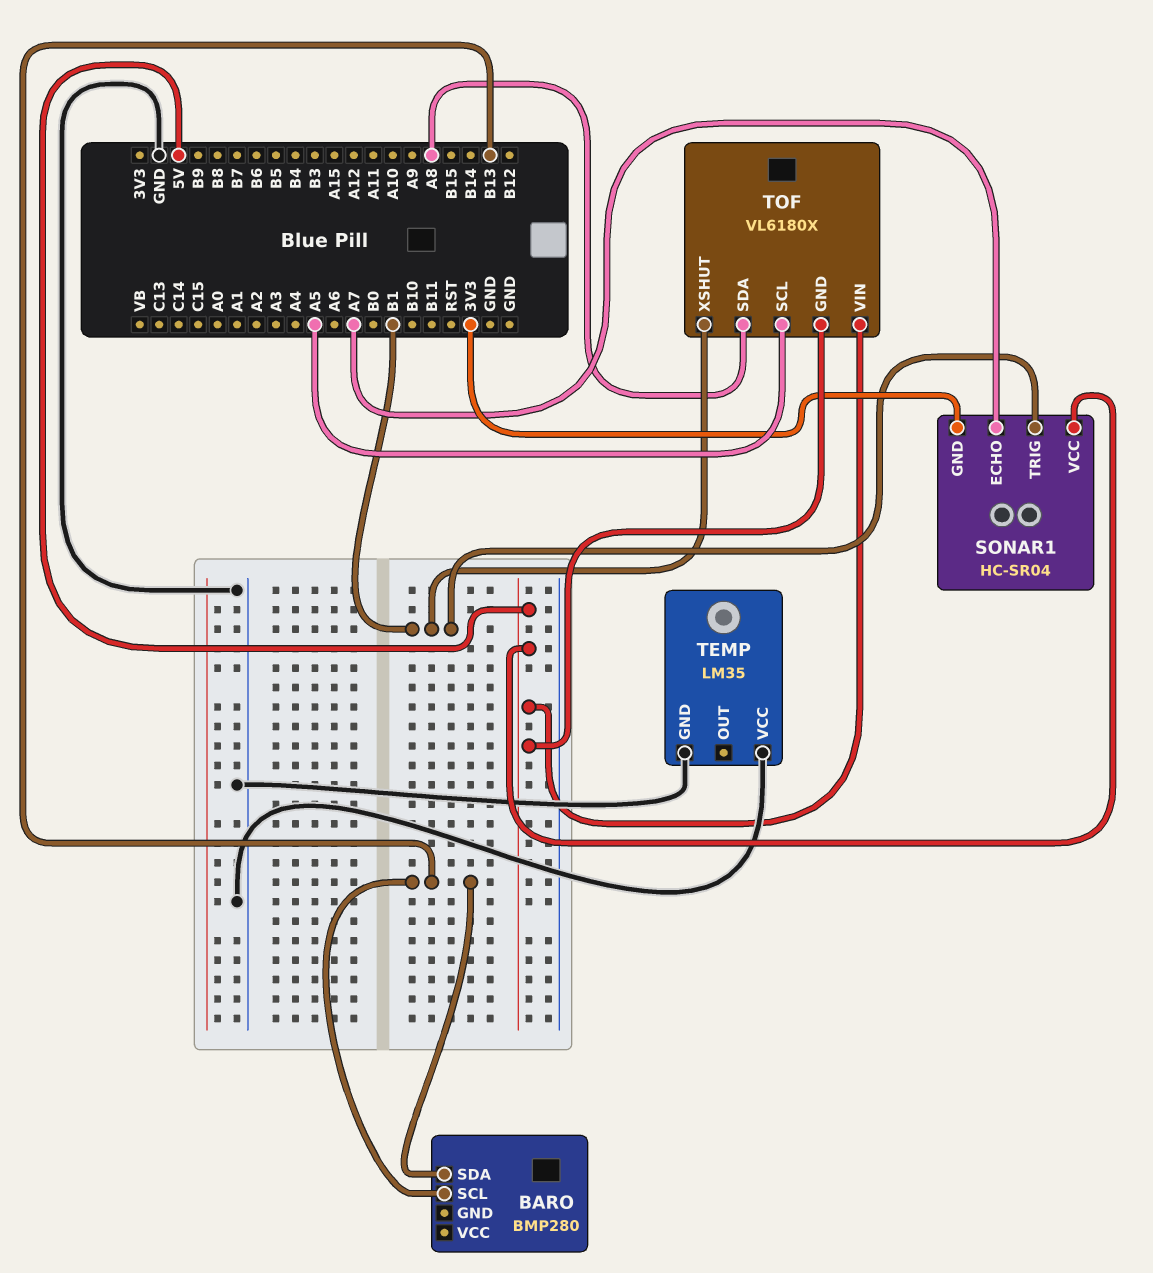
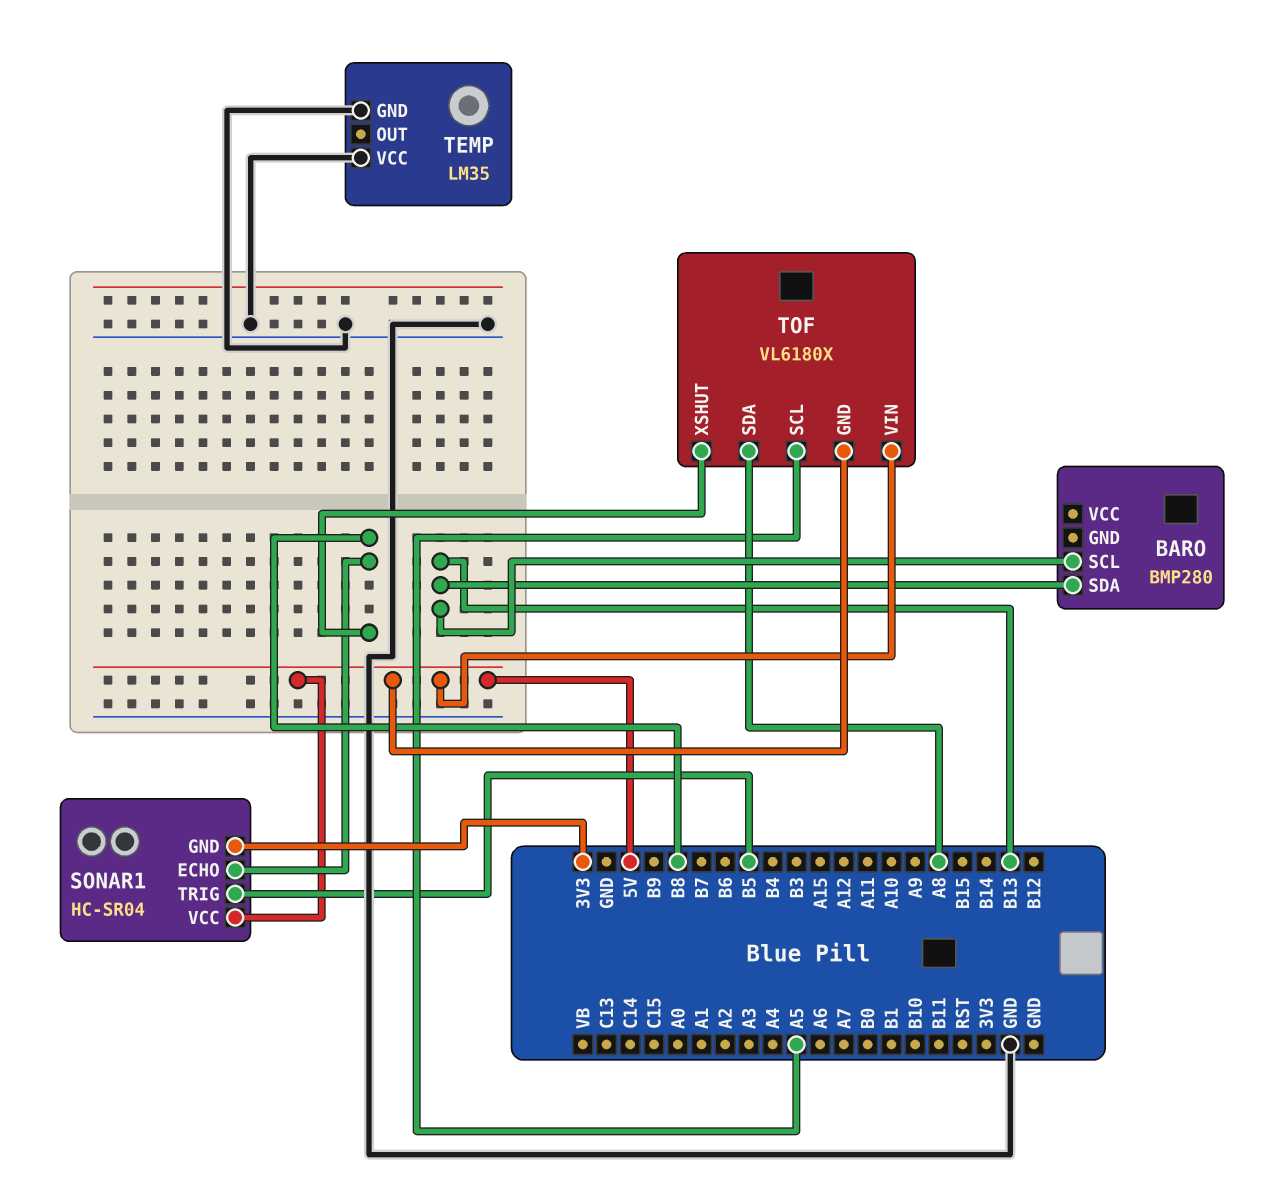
SONAR1 pin ECHO: A7 -> B8
SONAR1 pin TRIG: B1 -> B5
TOF pin XSHUT: B1 -> B8

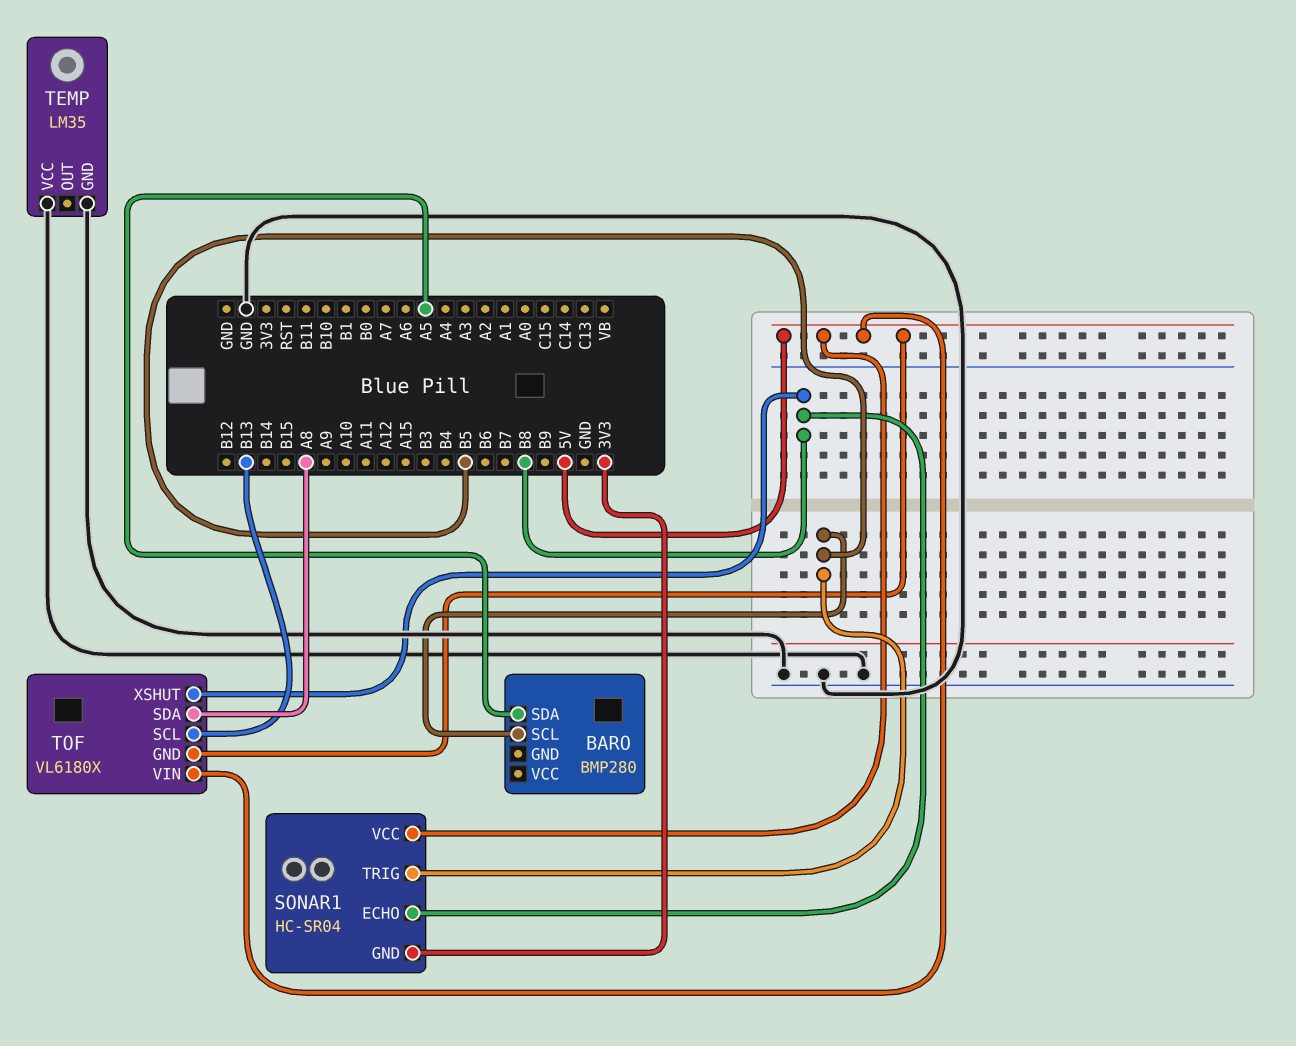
BARO pin SCL: B13 -> B5
BARO pin SDA: B13 -> A5
TOF pin SCL: A5 -> B13

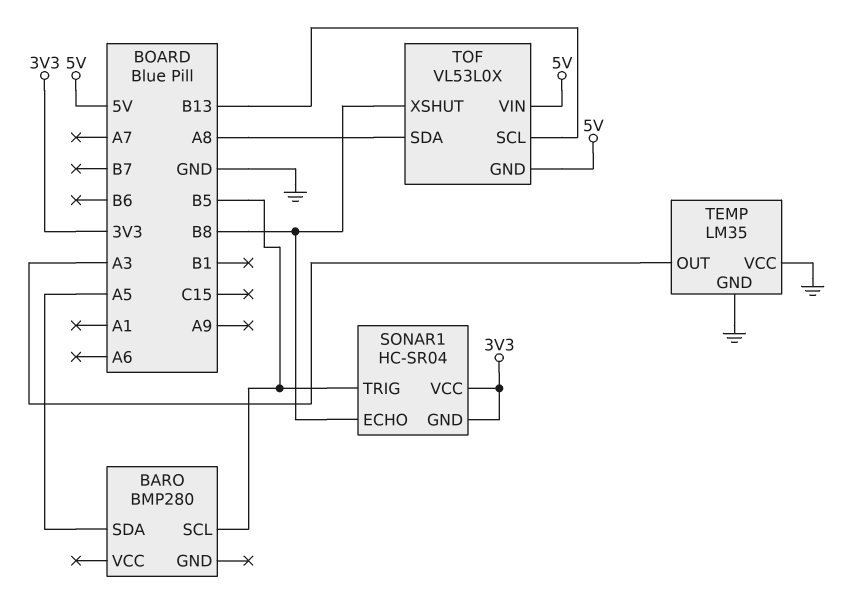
SONAR1 pin VCC: 5V -> 3V3
TEMP pin OUT: none -> A3
TOF: VL6180X -> VL53L0X

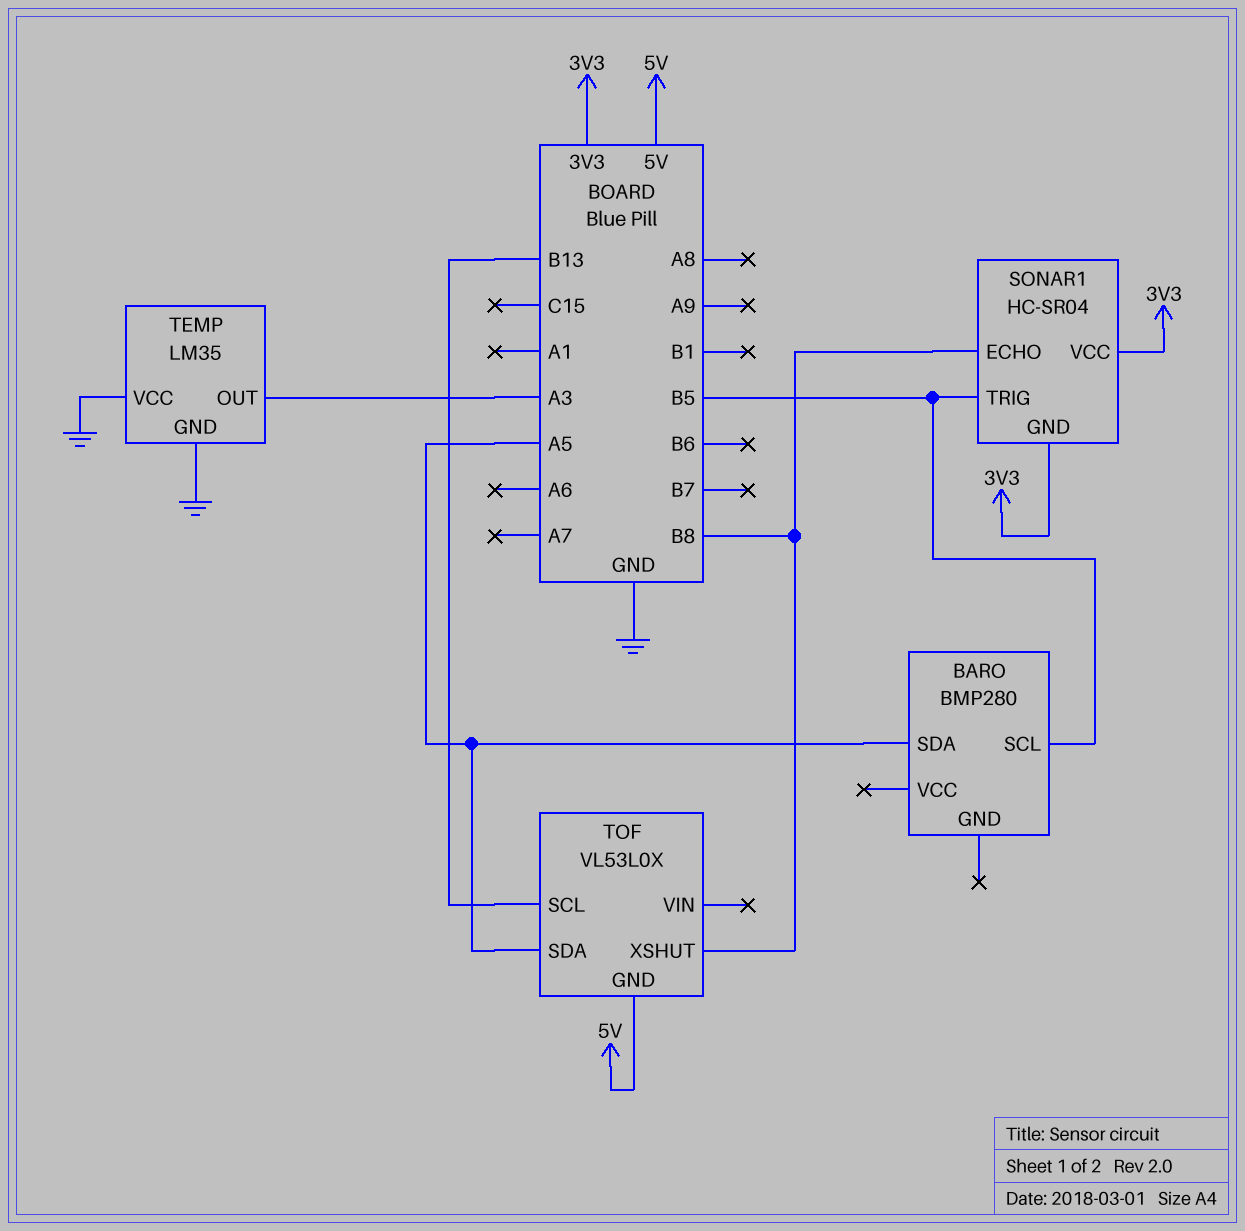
TOF pin SDA: A8 -> A5
TOF pin VIN: 5V -> none

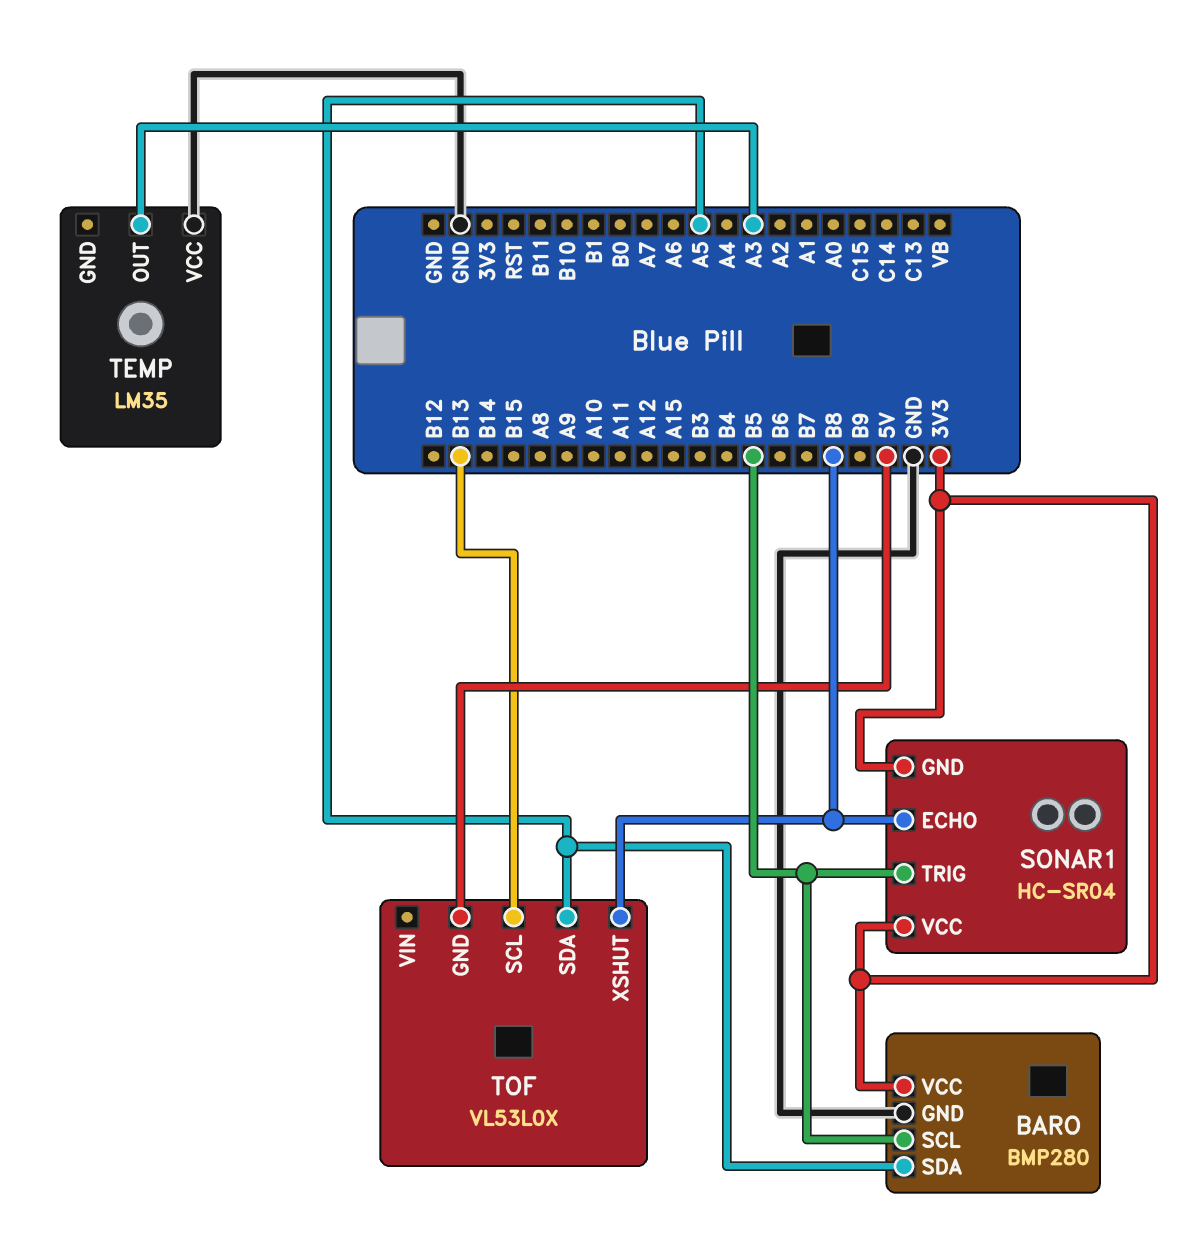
BARO pin GND: none -> GND
BARO pin VCC: none -> 3V3
TEMP pin GND: GND -> none

